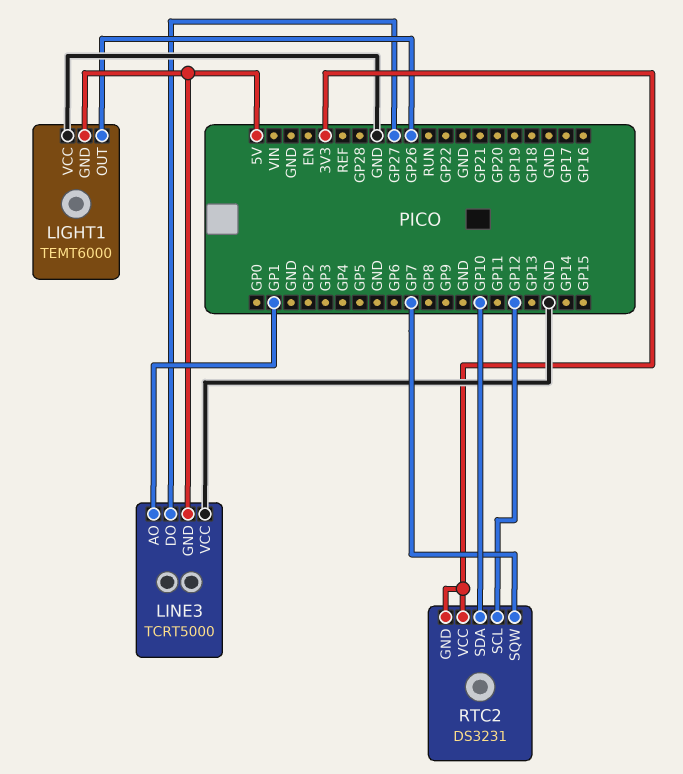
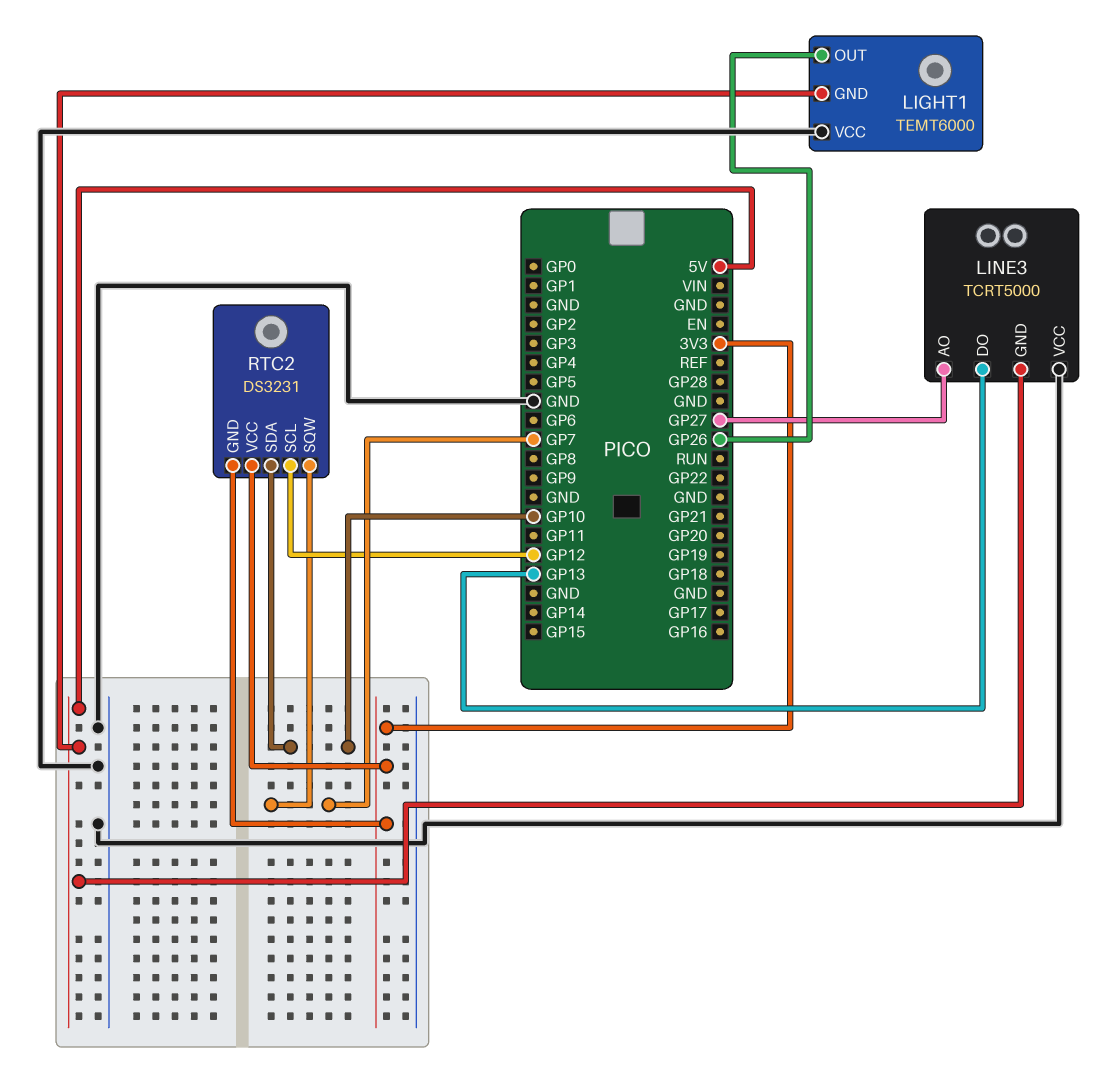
LINE3 pin AO: GP1 -> GP27
LINE3 pin DO: GP27 -> GP13

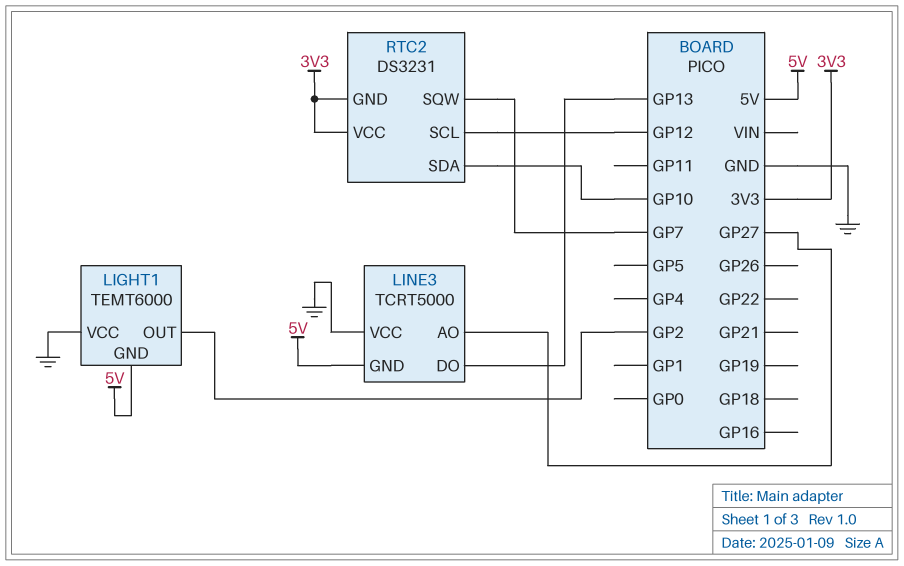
LIGHT1 pin OUT: GP26 -> GP2

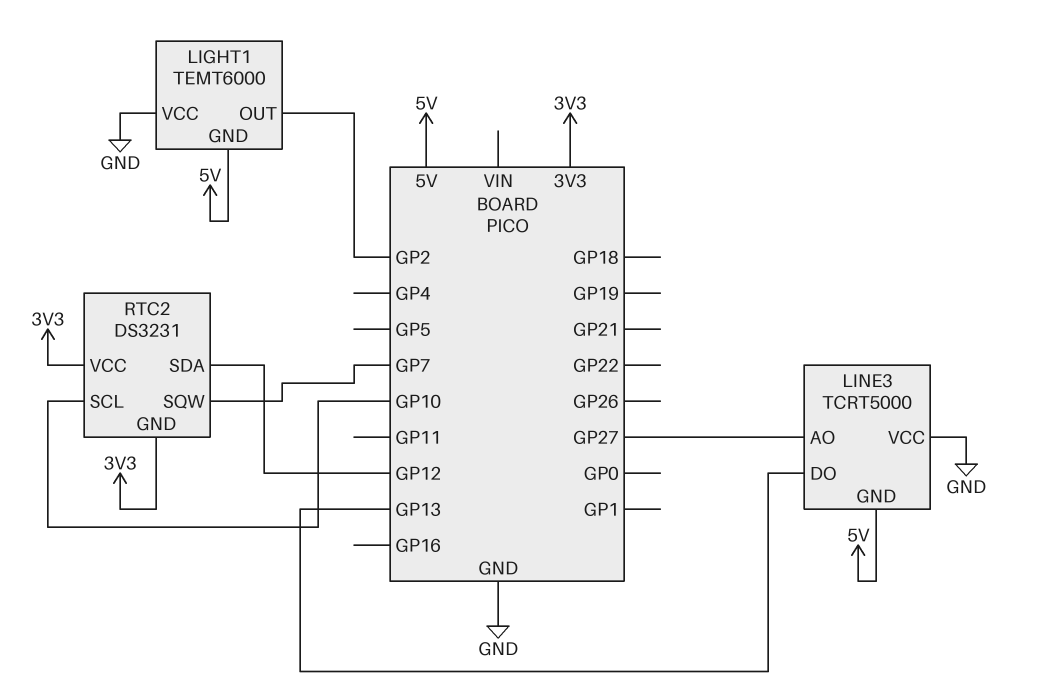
RTC2 pin SCL: GP12 -> GP10
RTC2 pin SDA: GP10 -> GP12

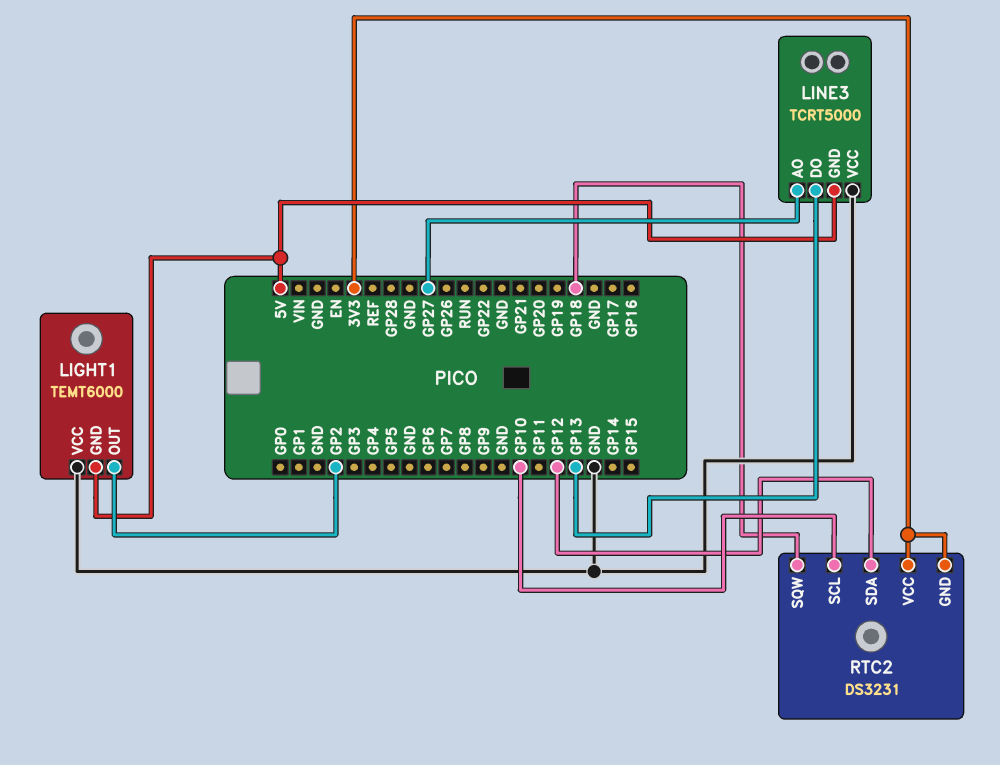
RTC2 pin SQW: GP7 -> GP18

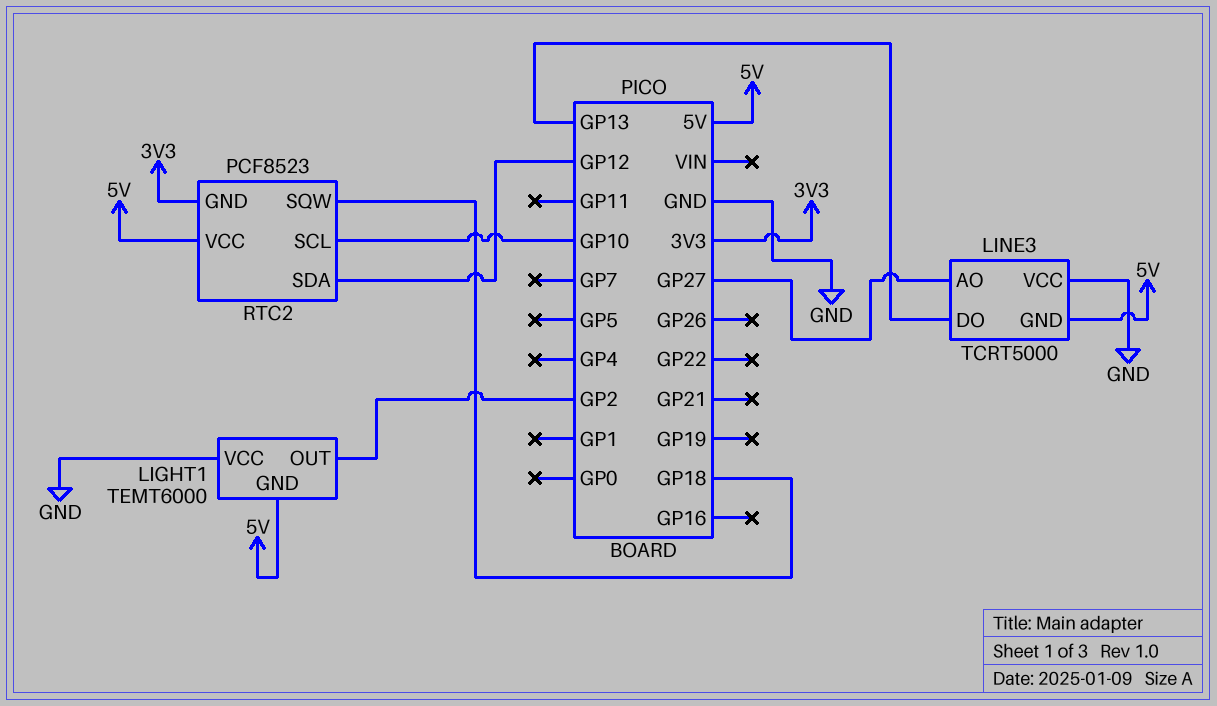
RTC2: DS3231 -> PCF8523
RTC2 pin VCC: 3V3 -> 5V

